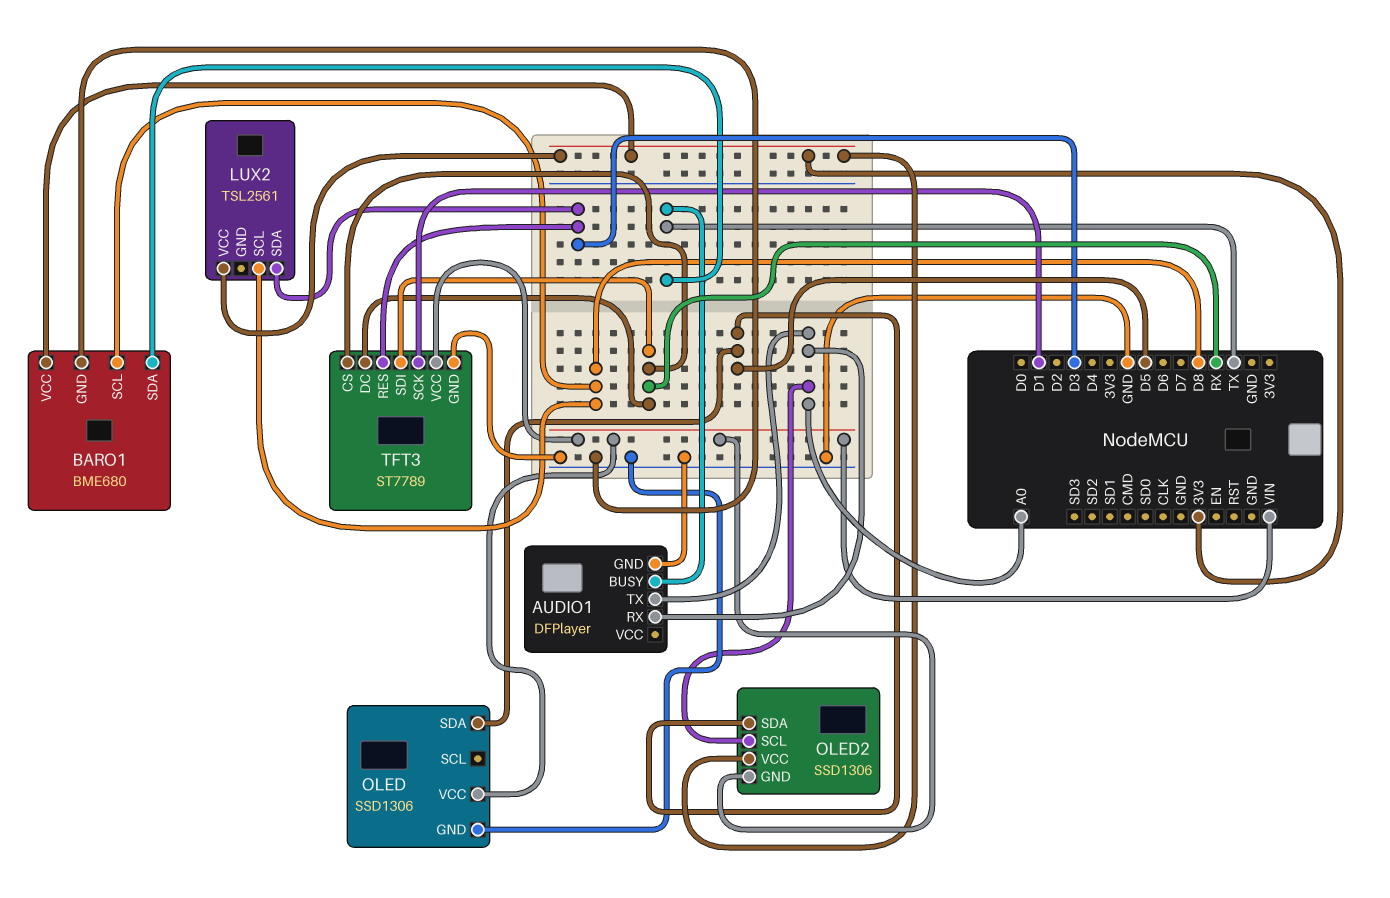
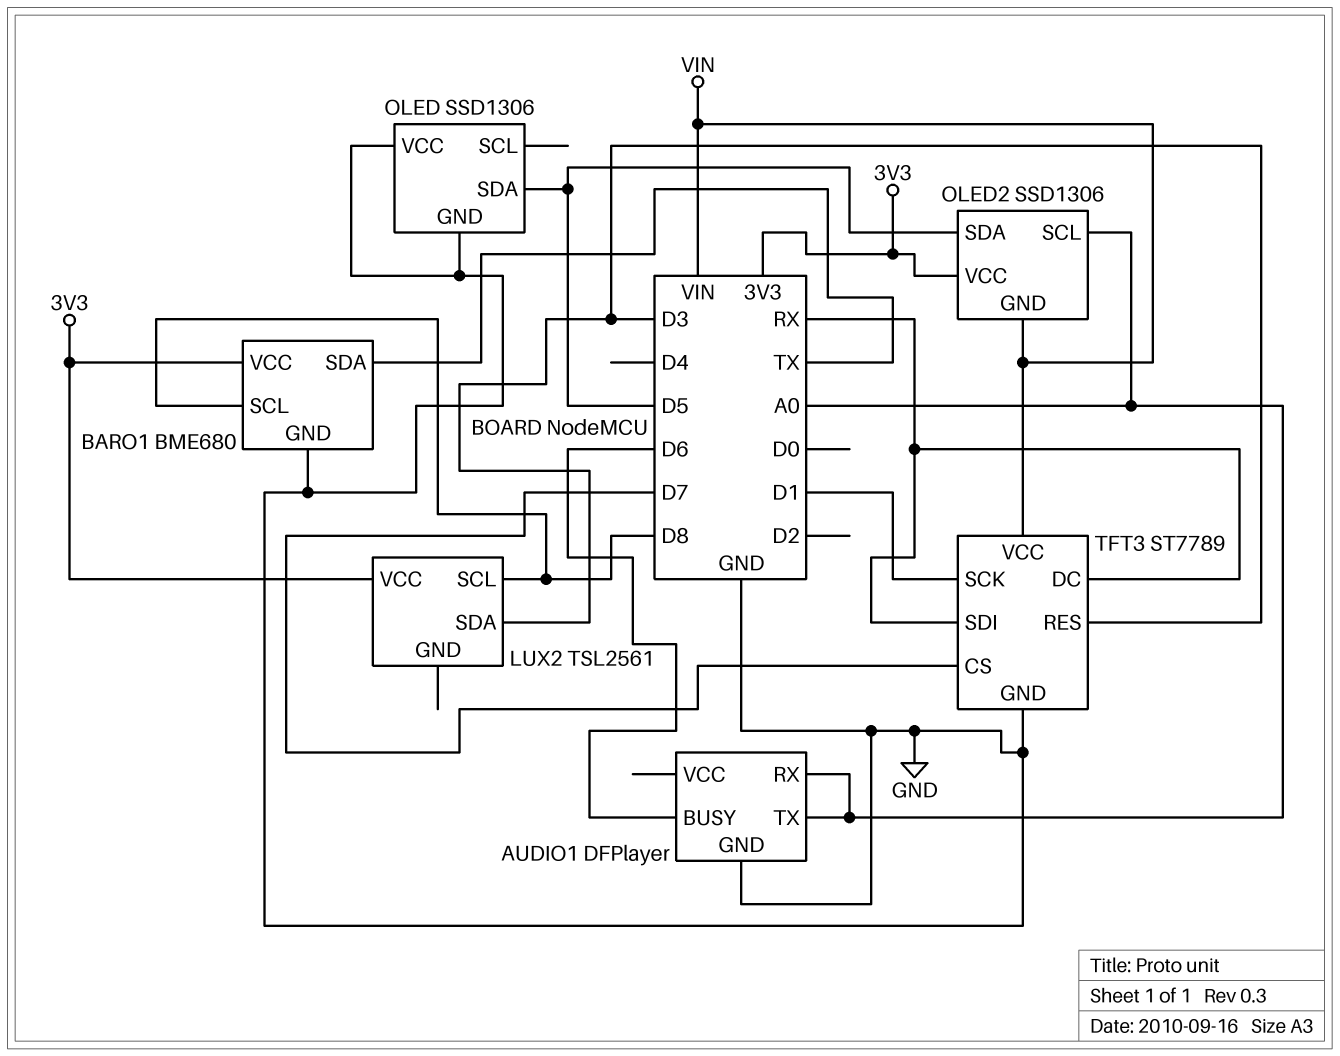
AUDIO1 pin BUSY: TX -> D6
OLED pin VCC: VIN -> GND
TFT3 pin CS: RX -> D7

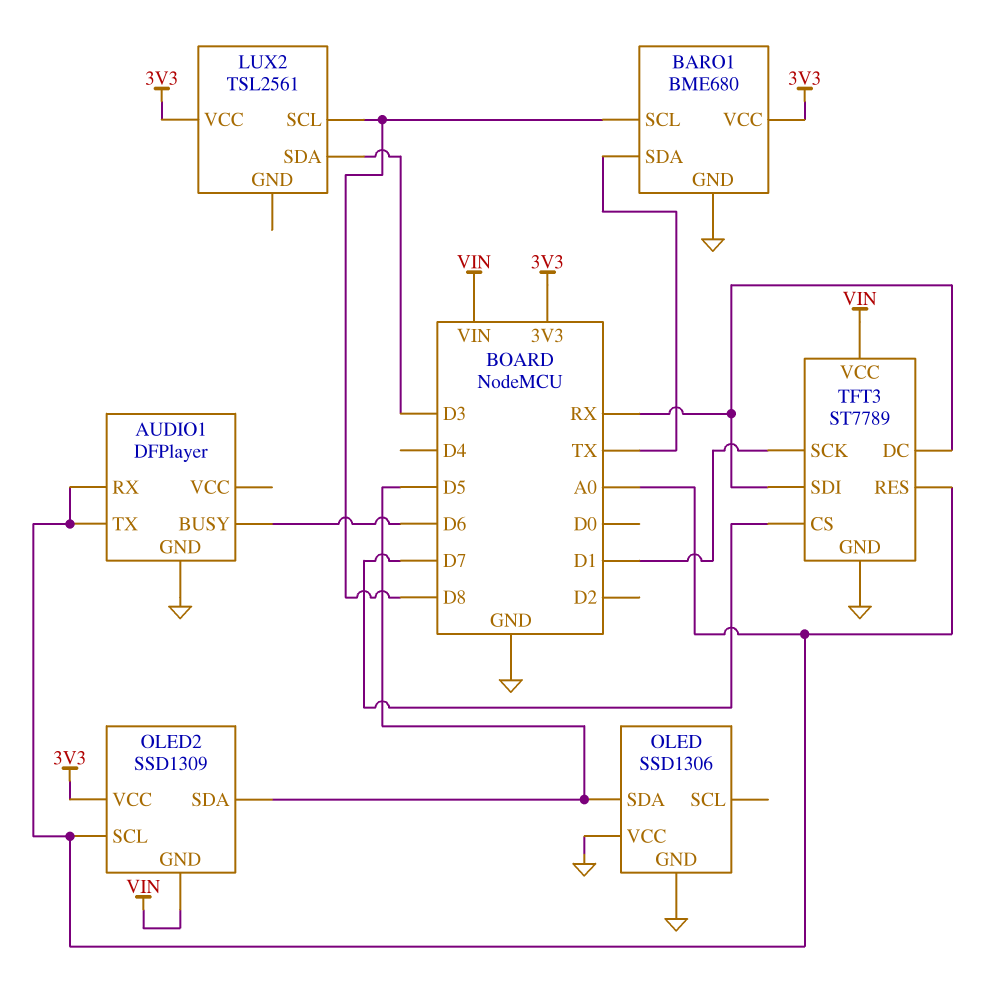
OLED2: SSD1306 -> SSD1309
TFT3 pin RES: D3 -> A0

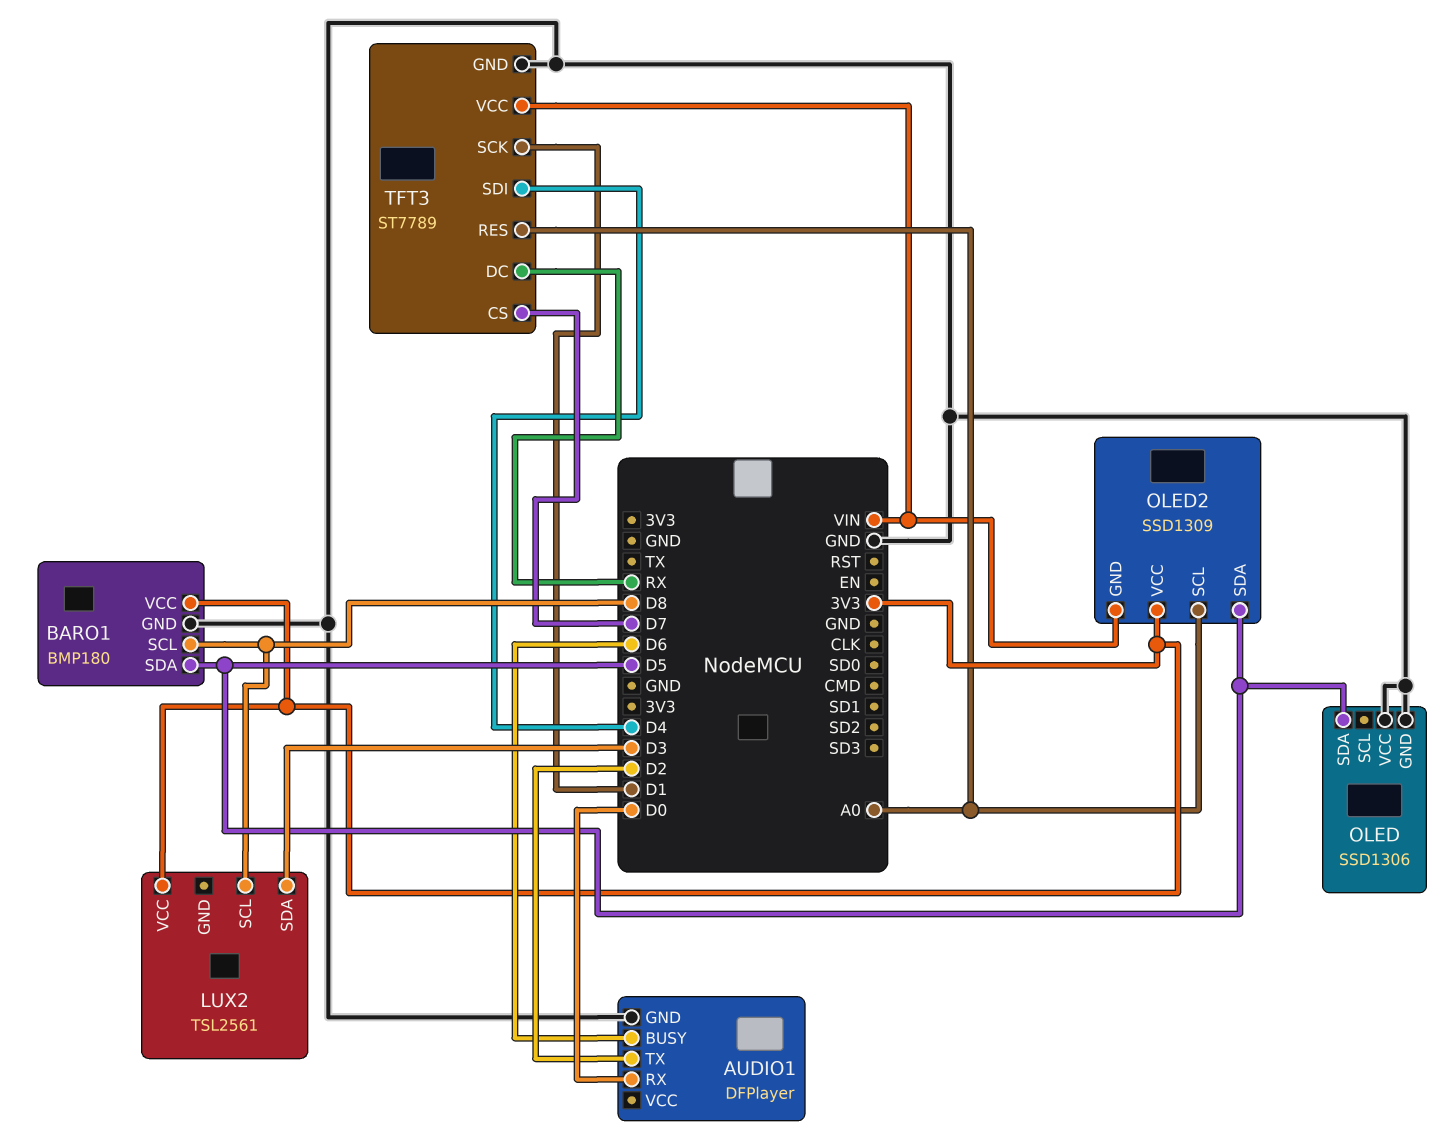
AUDIO1 pin RX: A0 -> D0
AUDIO1 pin TX: A0 -> D2
BARO1: BME680 -> BMP180
BARO1 pin SDA: TX -> D5
TFT3 pin SDI: RX -> D4

